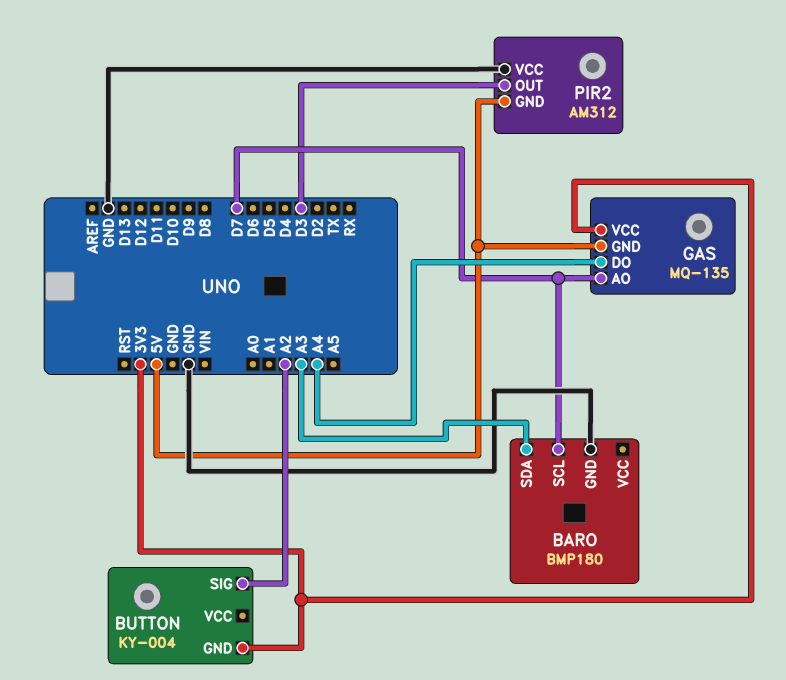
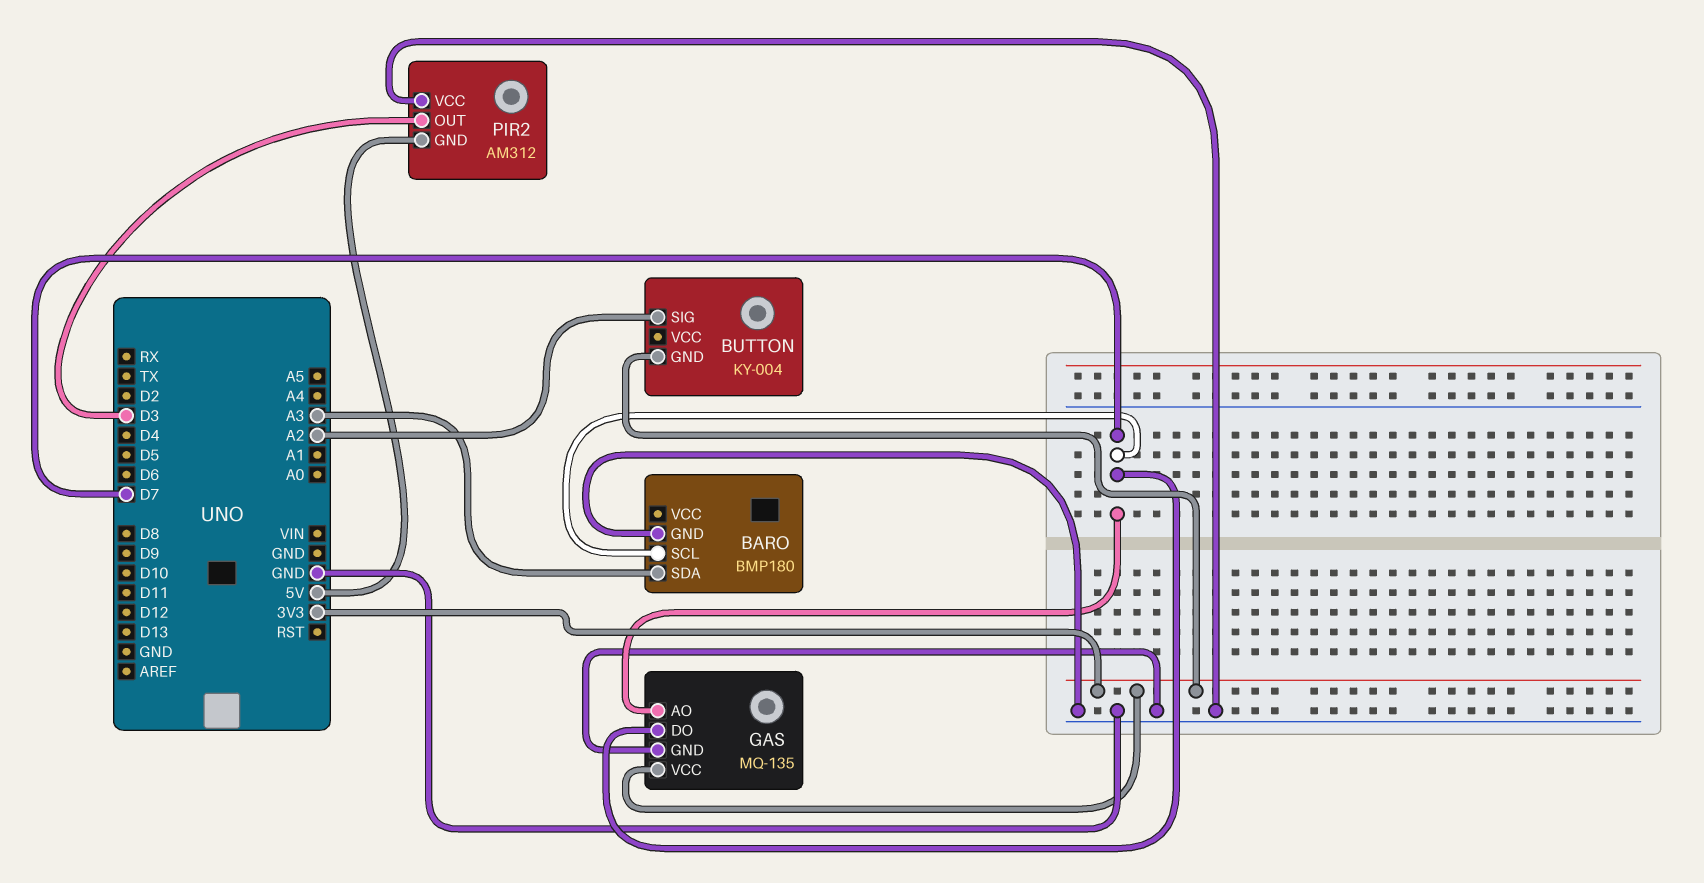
GAS pin DO: A4 -> D7
GAS pin GND: 5V -> GND

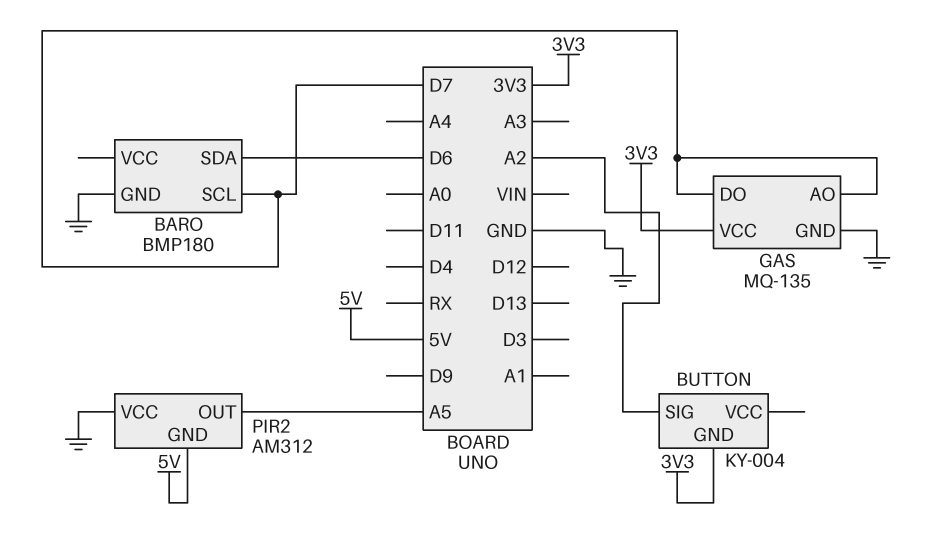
BARO pin SDA: A3 -> D6
PIR2 pin OUT: D3 -> A5

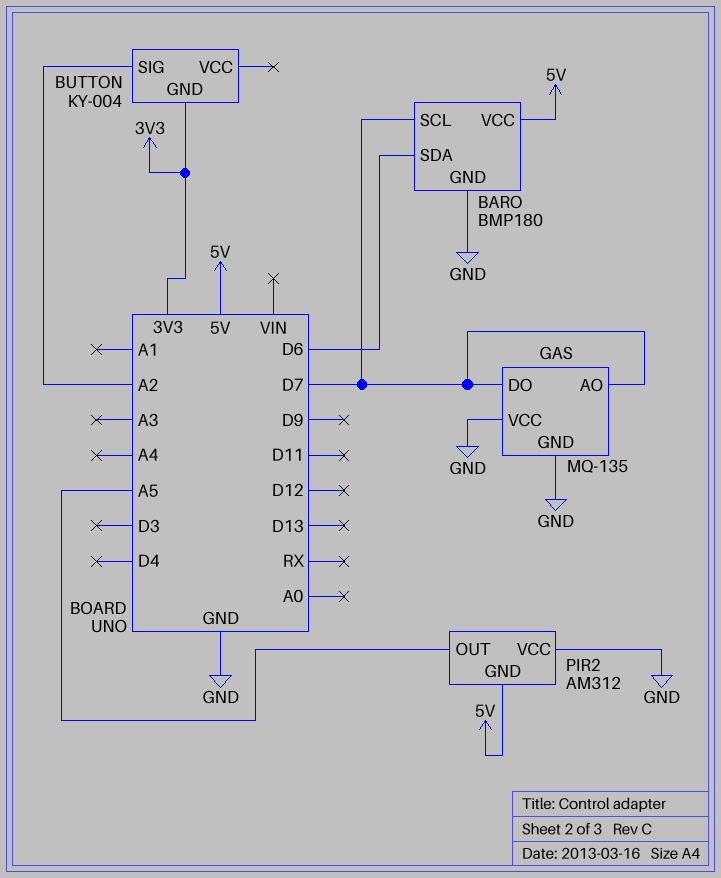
BARO pin VCC: none -> 5V
GAS pin VCC: 3V3 -> GND

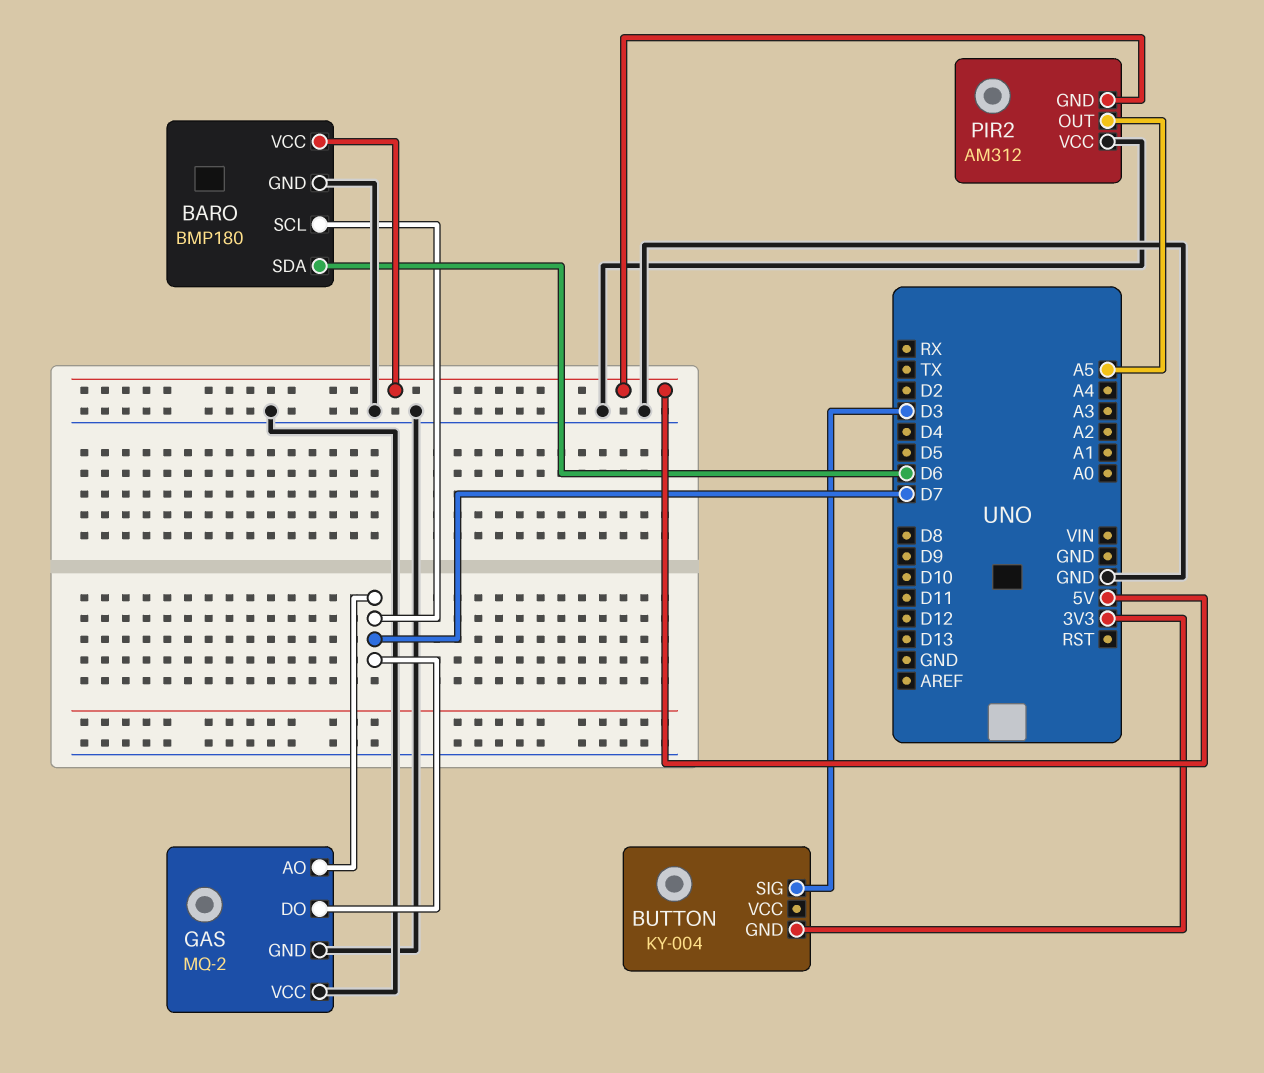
BUTTON pin SIG: A2 -> D3
GAS: MQ-135 -> MQ-2

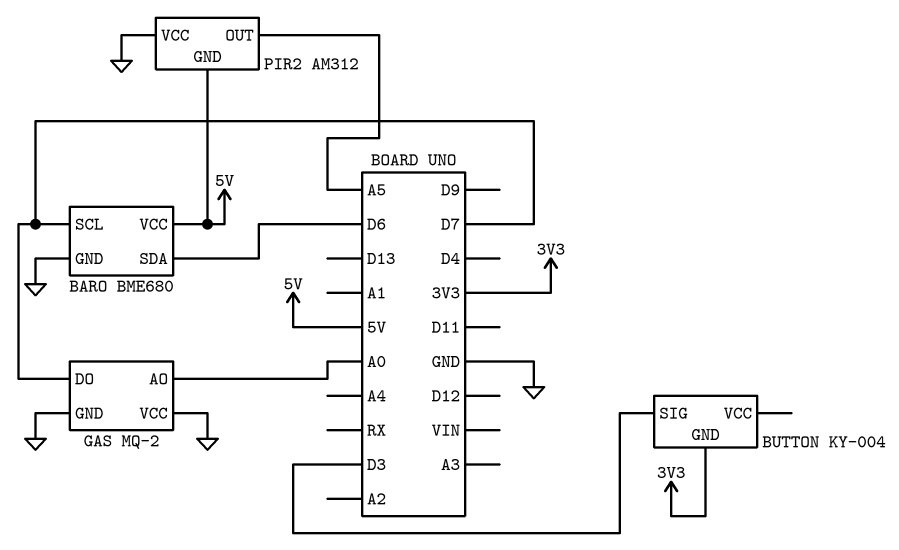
BARO: BMP180 -> BME680
GAS pin AO: D7 -> A0

